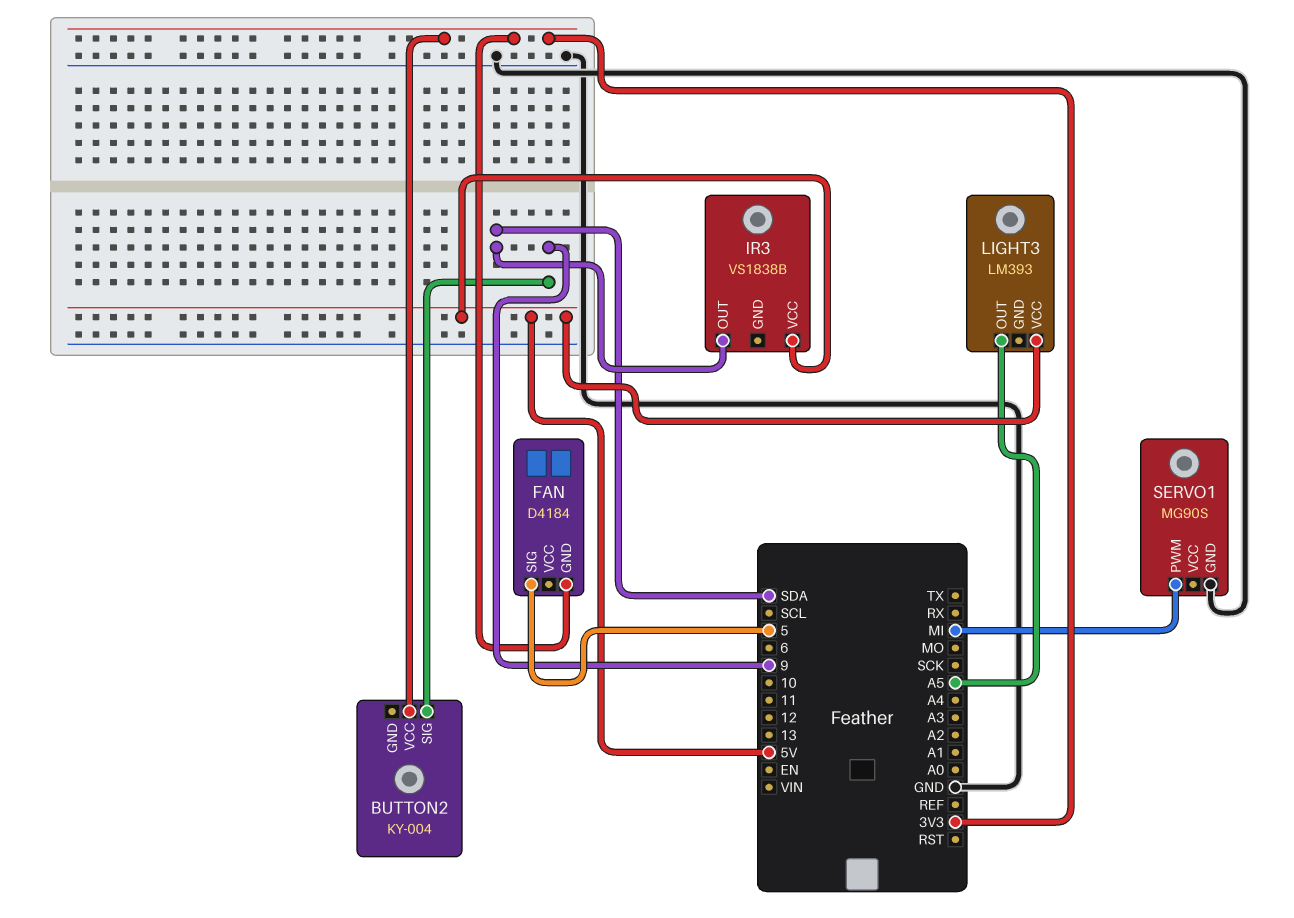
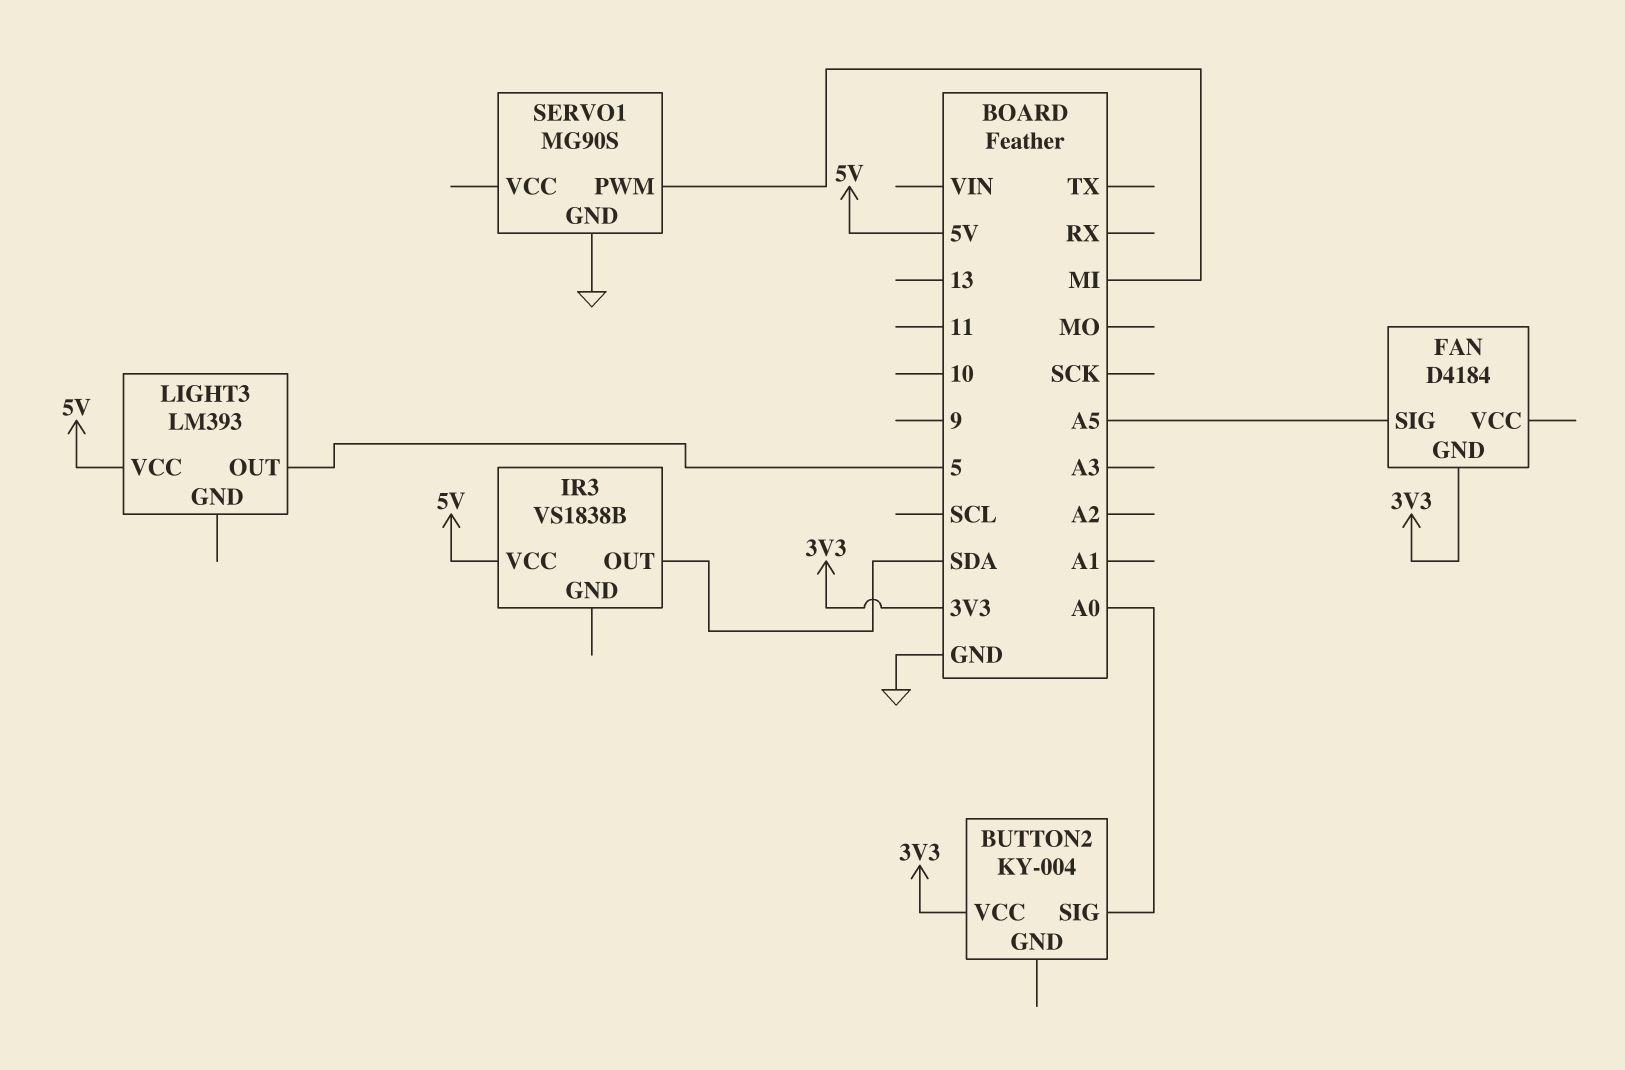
BUTTON2 pin SIG: 9 -> A0
FAN pin SIG: 5 -> A5
LIGHT3 pin OUT: A5 -> 5

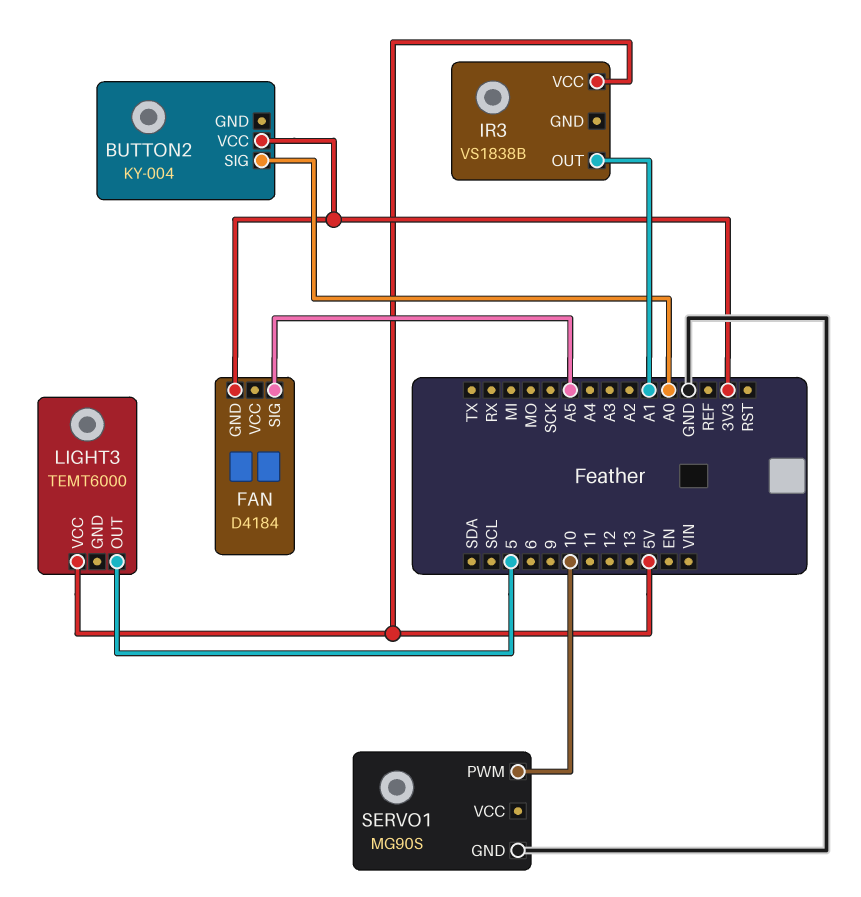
IR3 pin OUT: SDA -> A1
LIGHT3: LM393 -> TEMT6000
SERVO1 pin PWM: MI -> 10

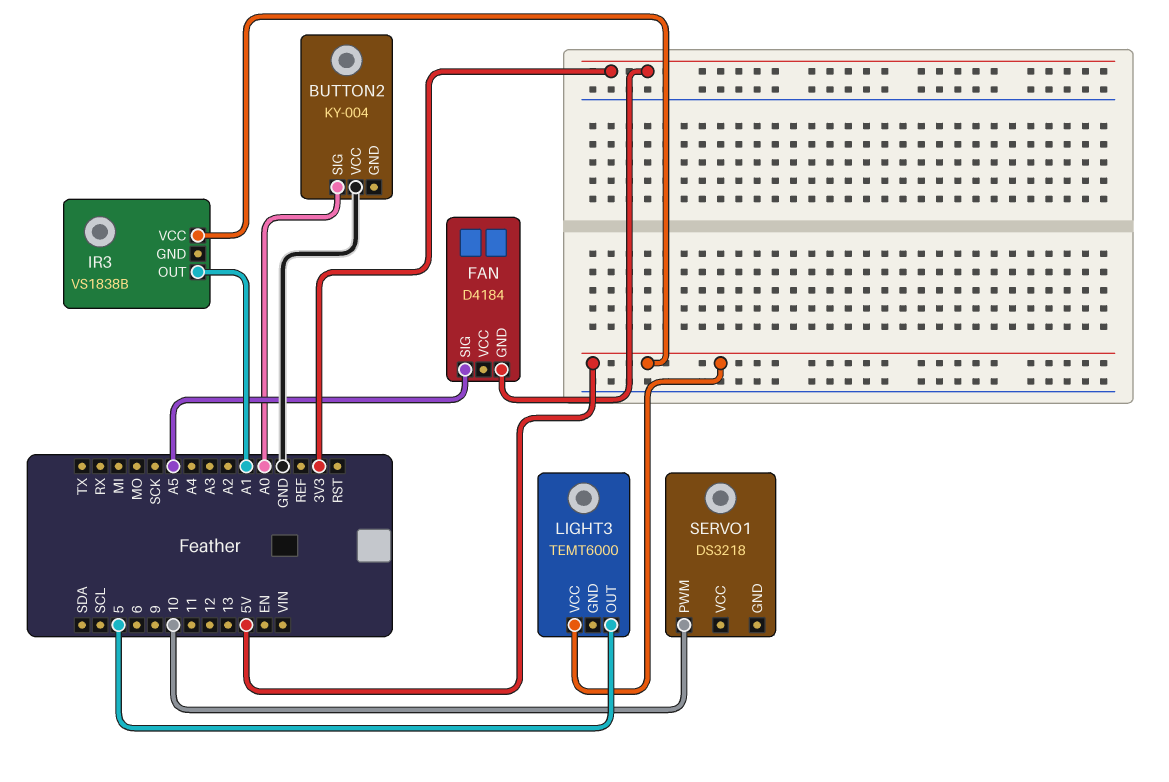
BUTTON2 pin VCC: 3V3 -> GND
SERVO1: MG90S -> DS3218
SERVO1 pin GND: GND -> none

